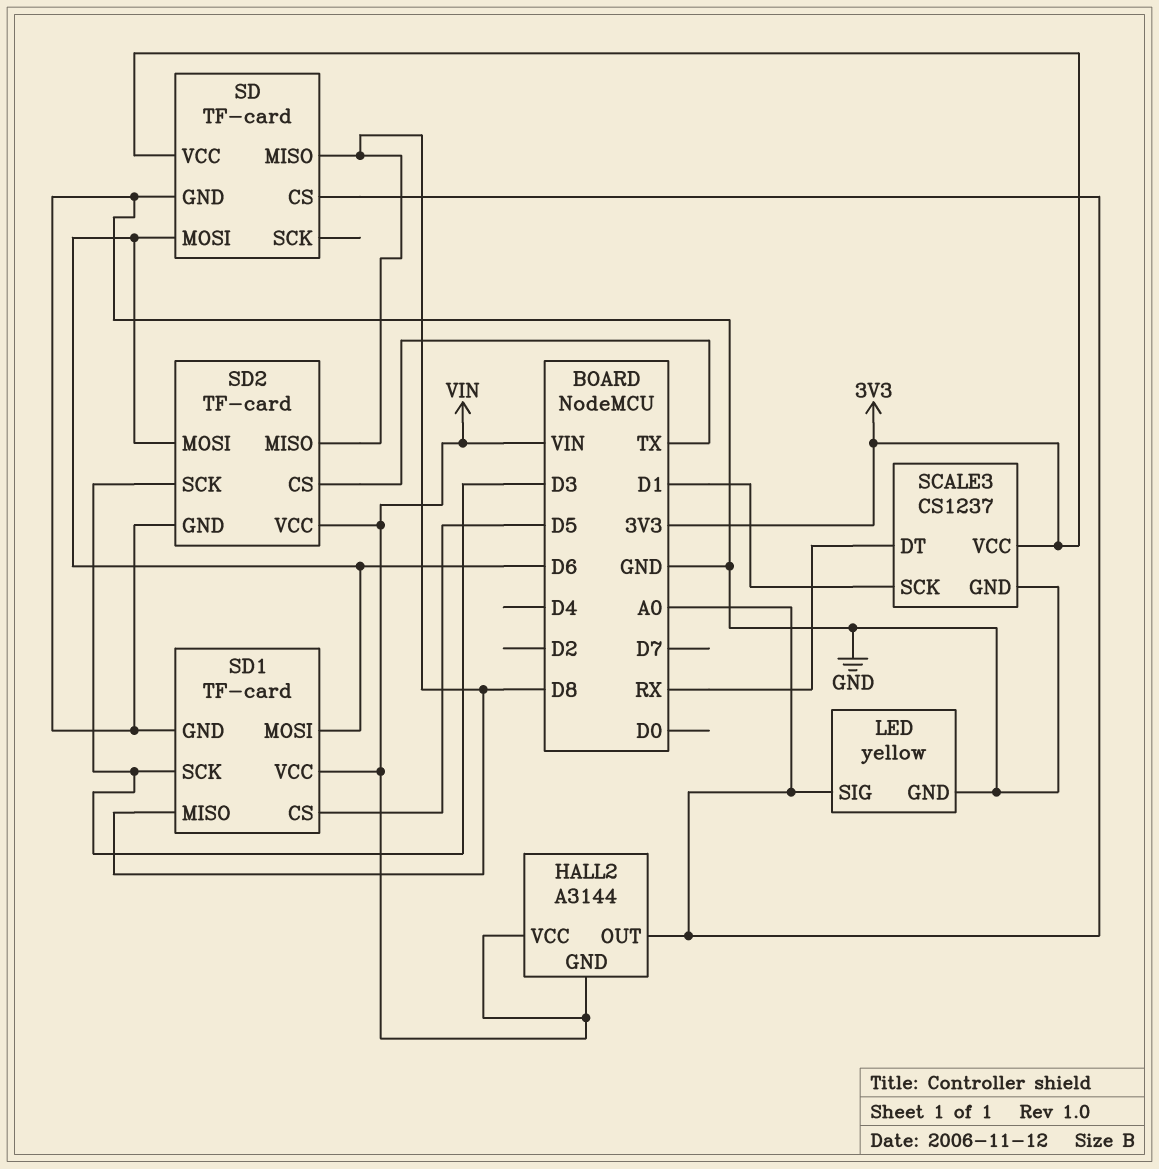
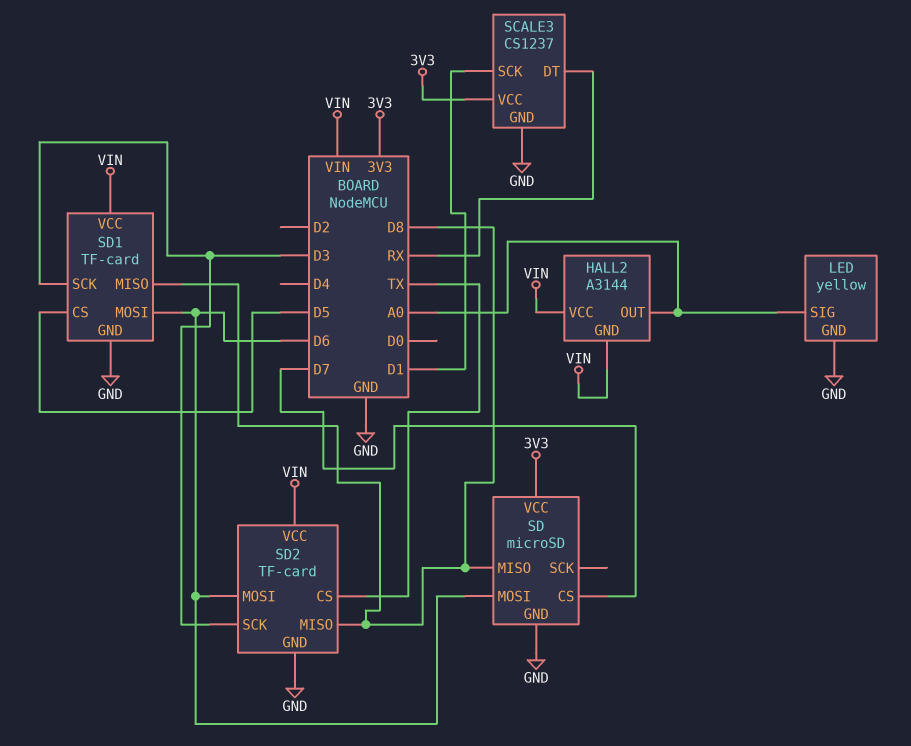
SD: TF-card -> microSD
SD pin CS: A0 -> D7

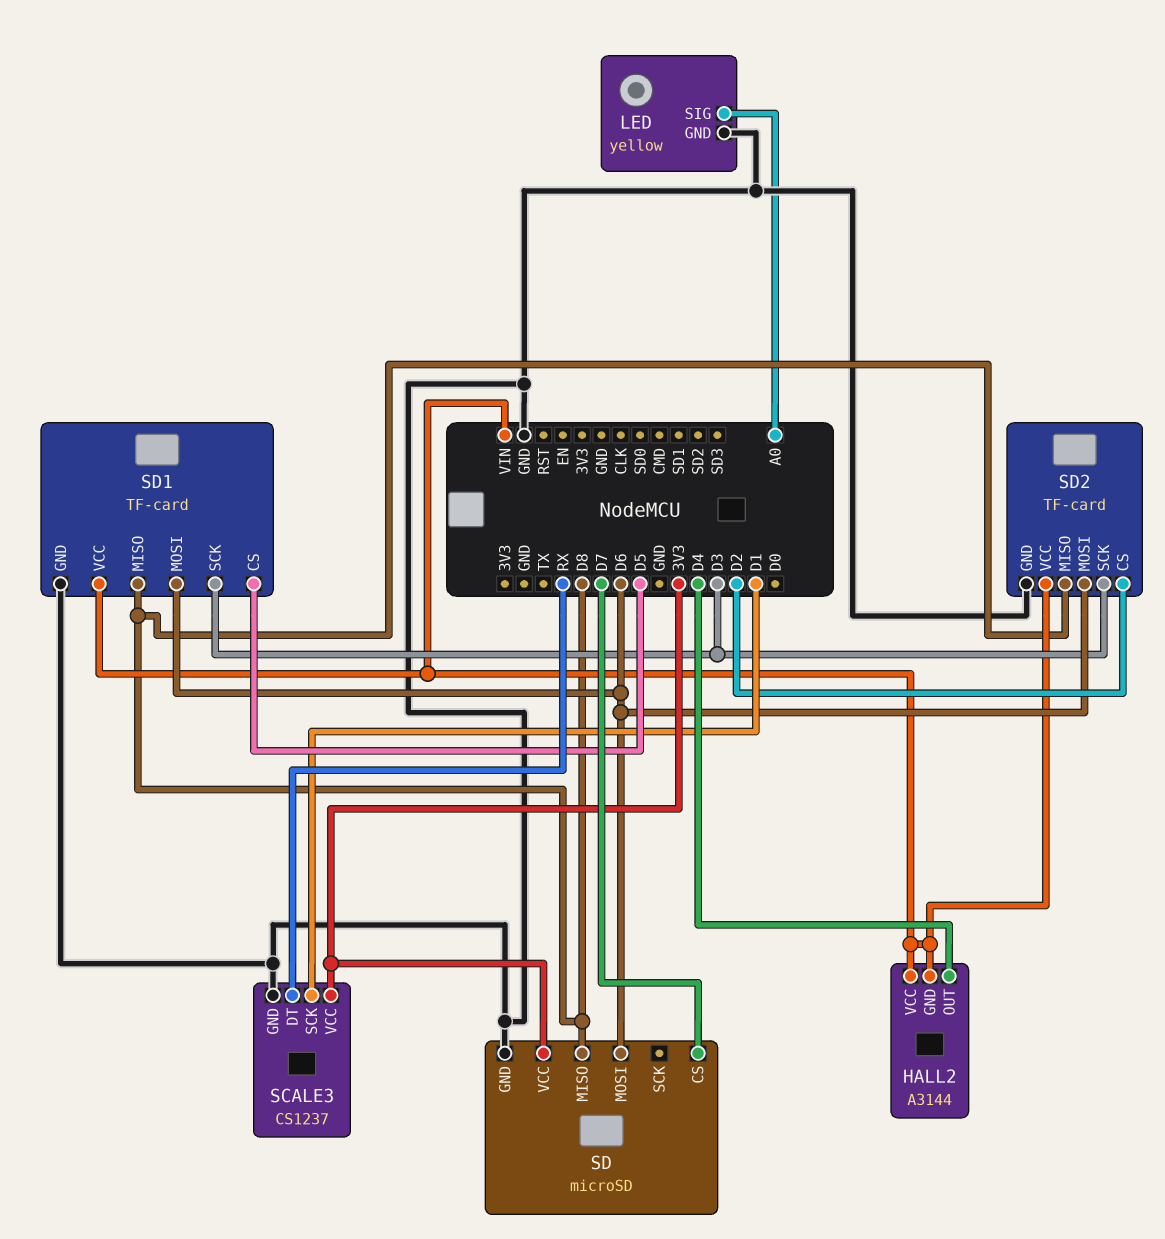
HALL2 pin OUT: A0 -> D4
SD2 pin CS: TX -> D2

